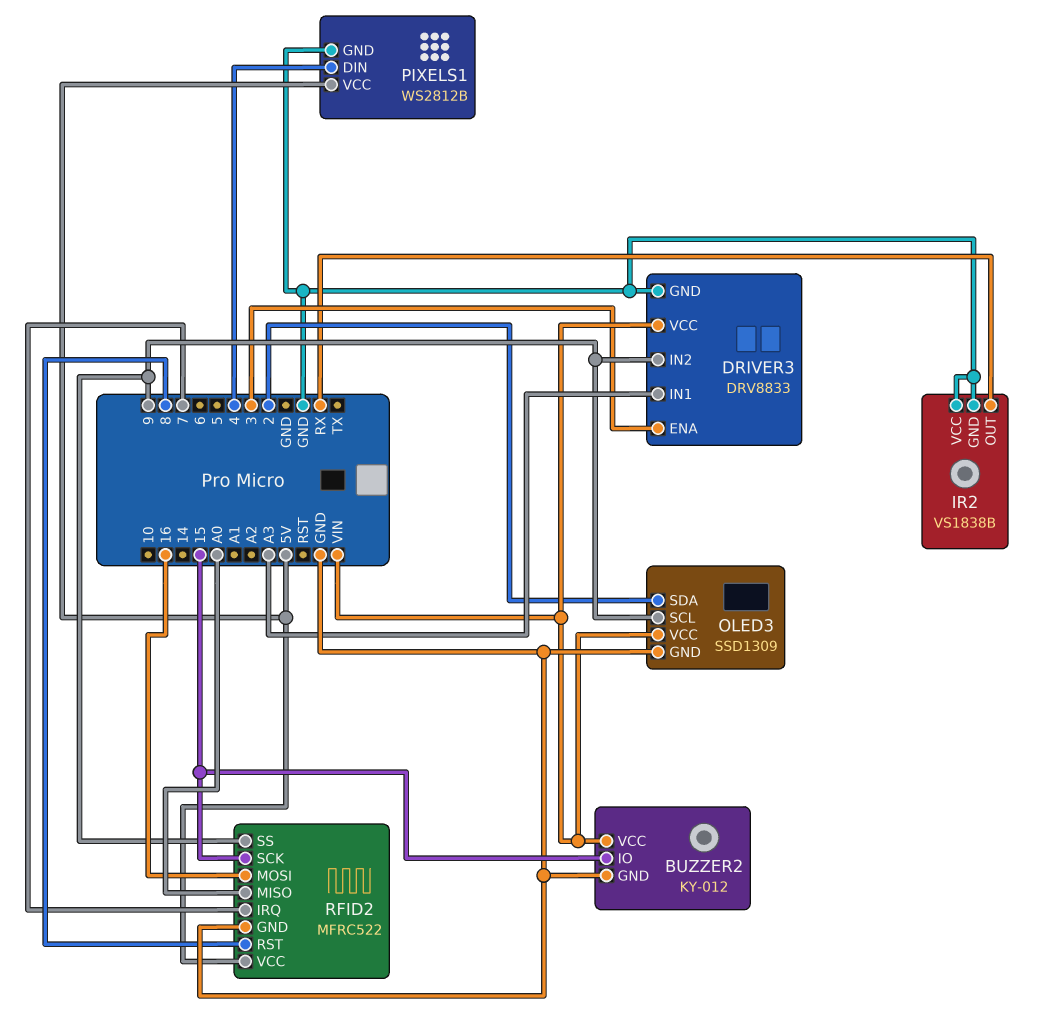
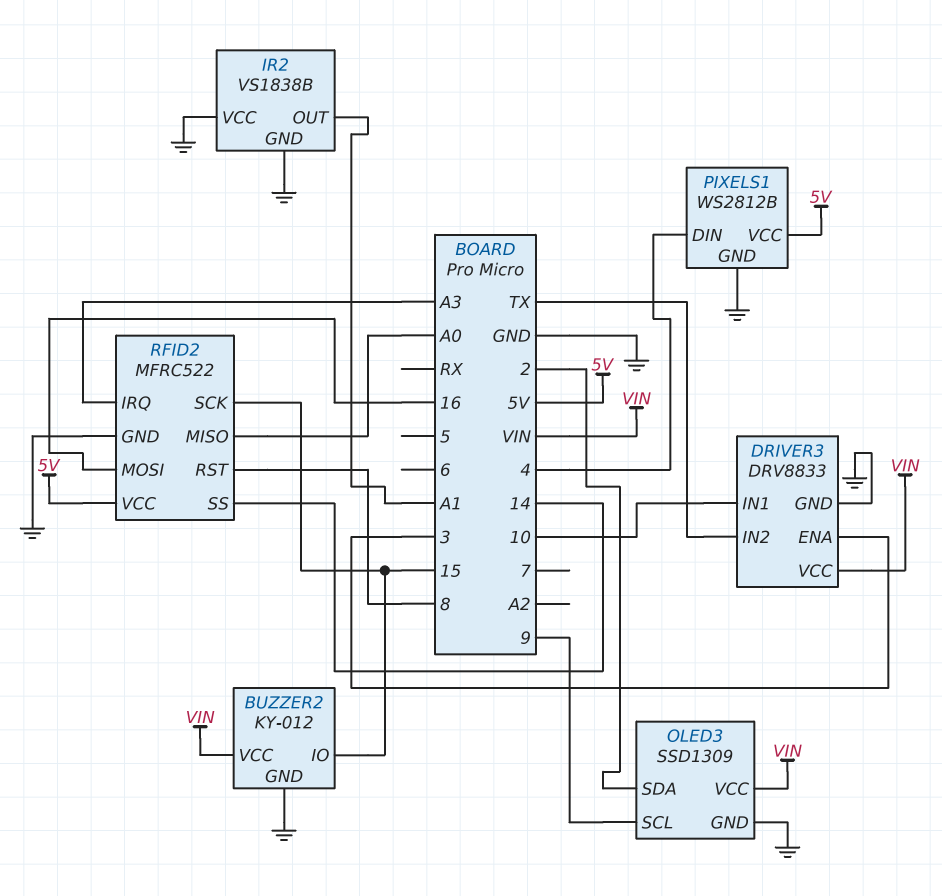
DRIVER3 pin IN1: A3 -> 10
DRIVER3 pin IN2: 9 -> TX
IR2 pin OUT: RX -> A1
RFID2 pin IRQ: 7 -> A3
RFID2 pin SS: 9 -> 14

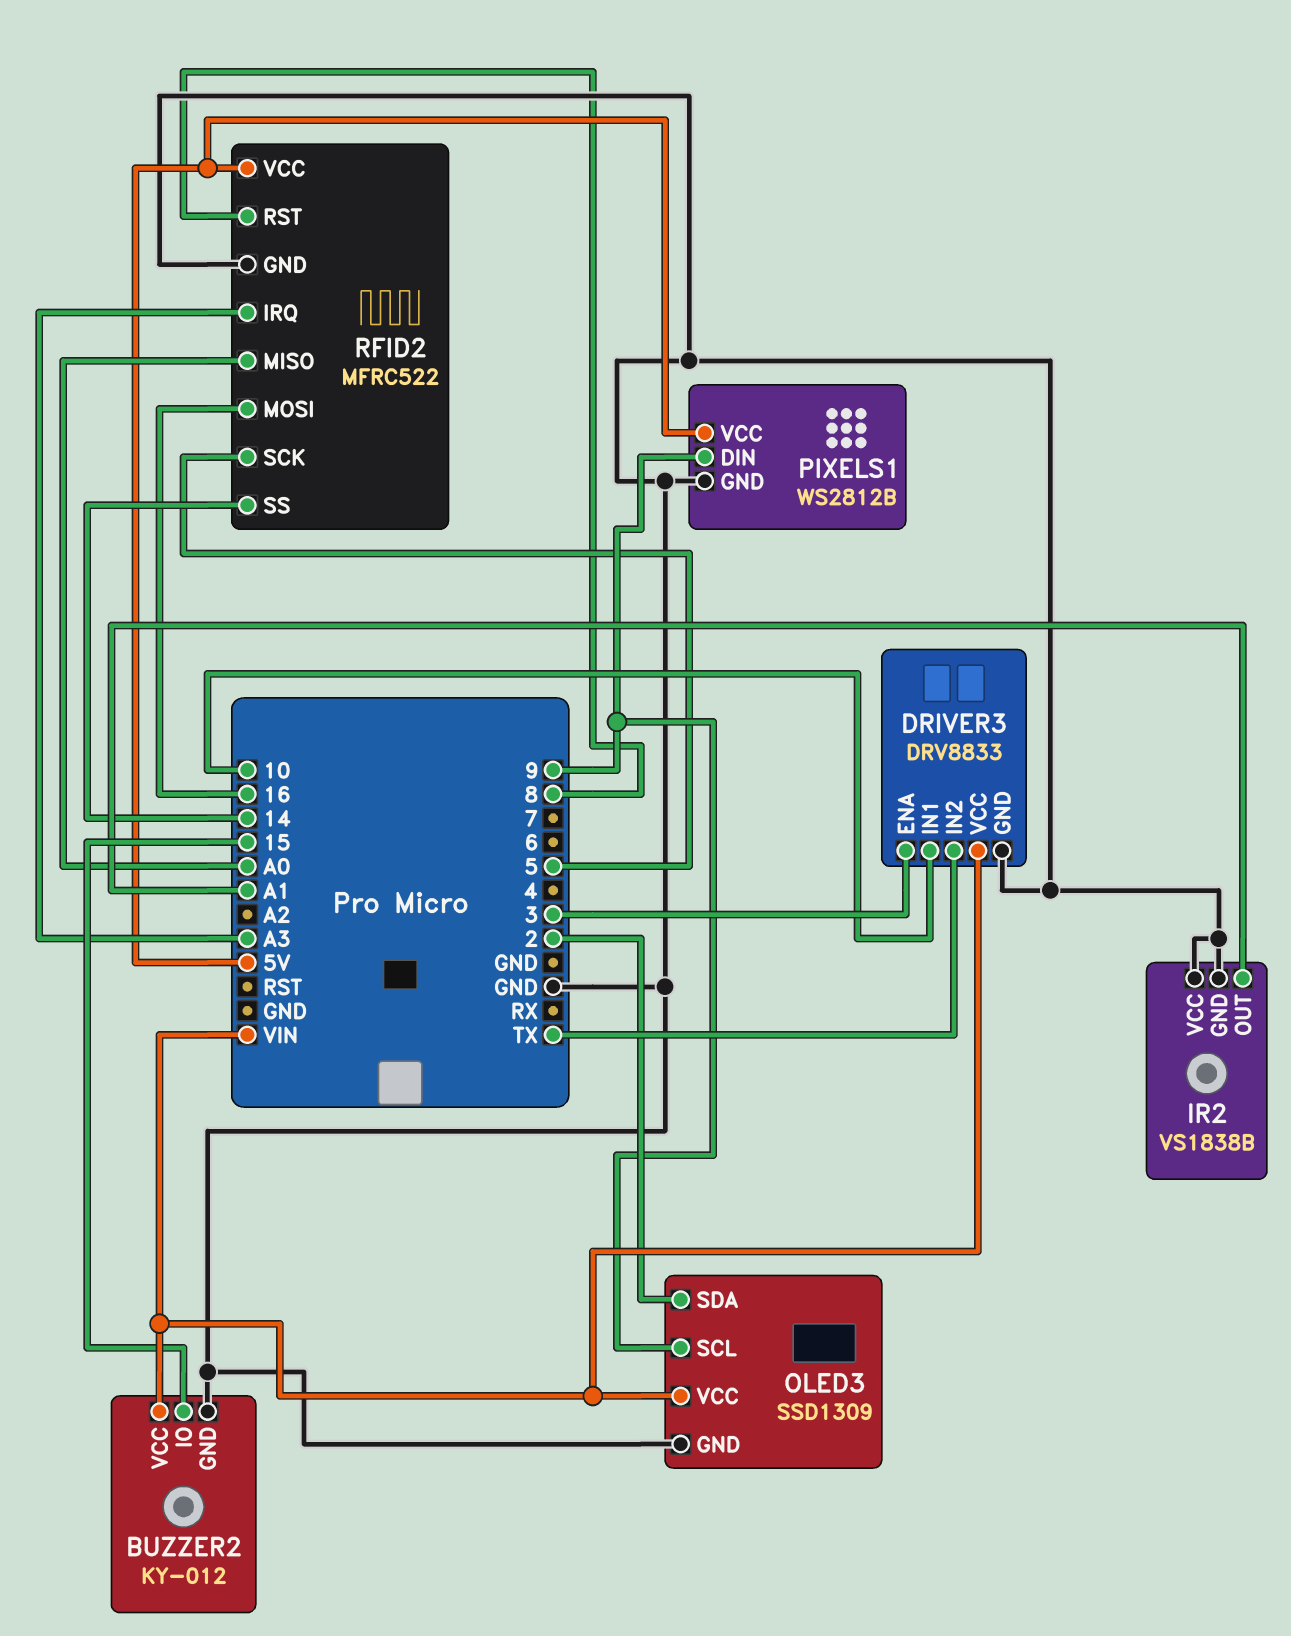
PIXELS1 pin DIN: 4 -> 9
RFID2 pin SCK: 15 -> 5

